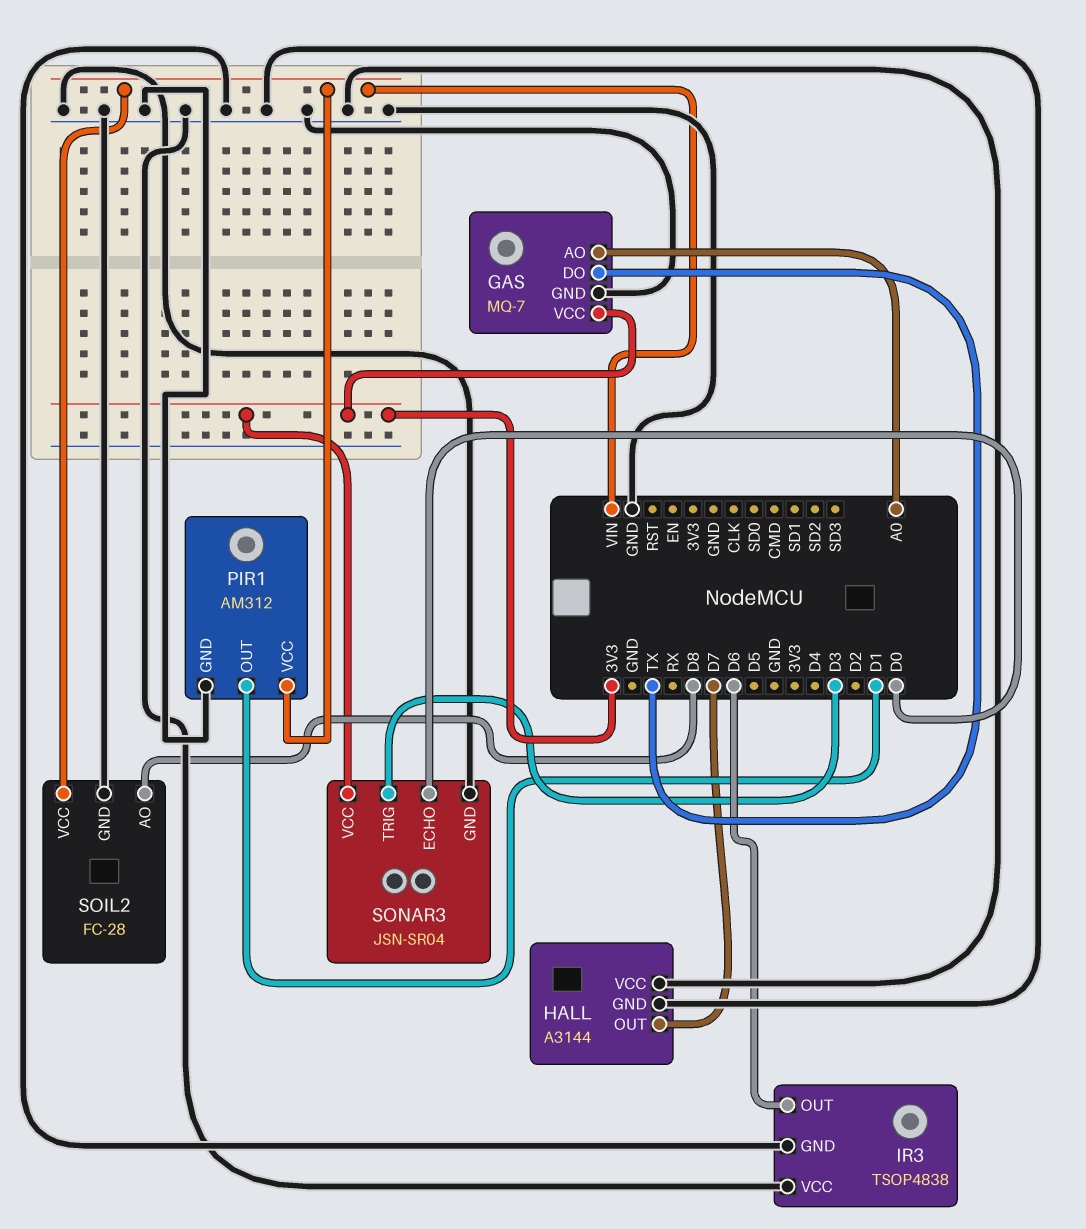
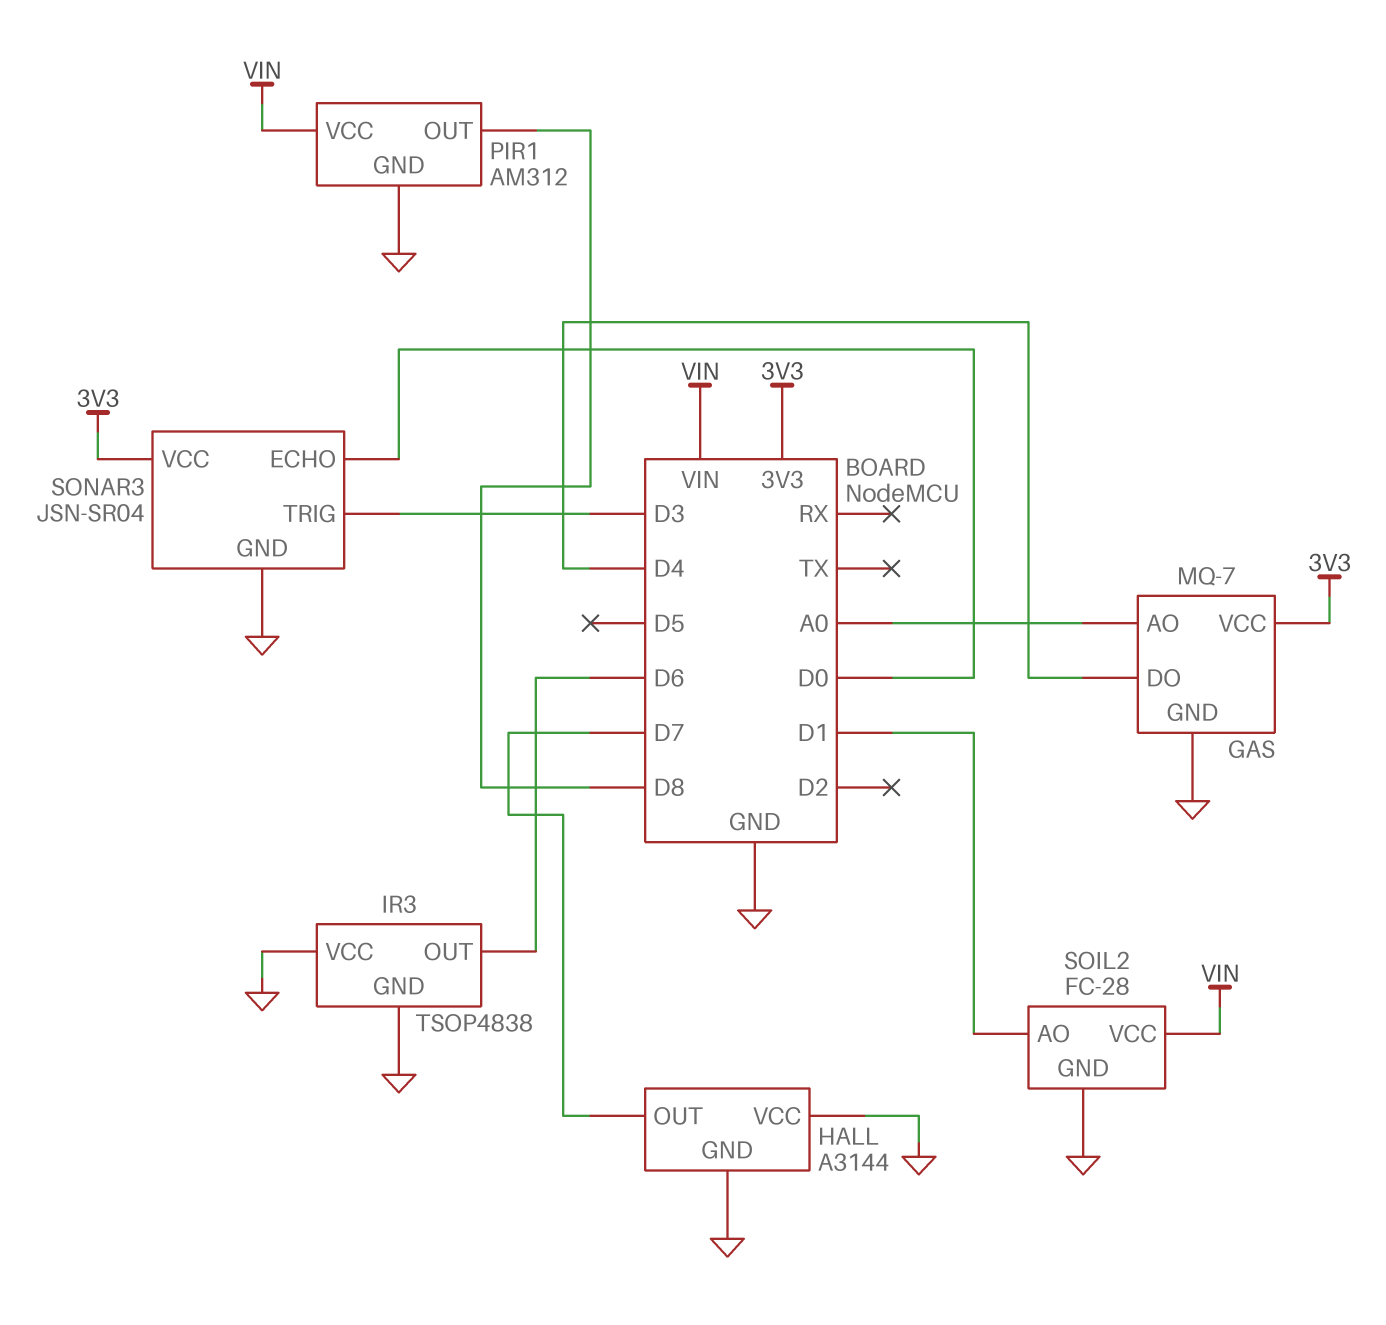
GAS pin DO: TX -> D4
PIR1 pin OUT: D1 -> D8
SOIL2 pin AO: D8 -> D1

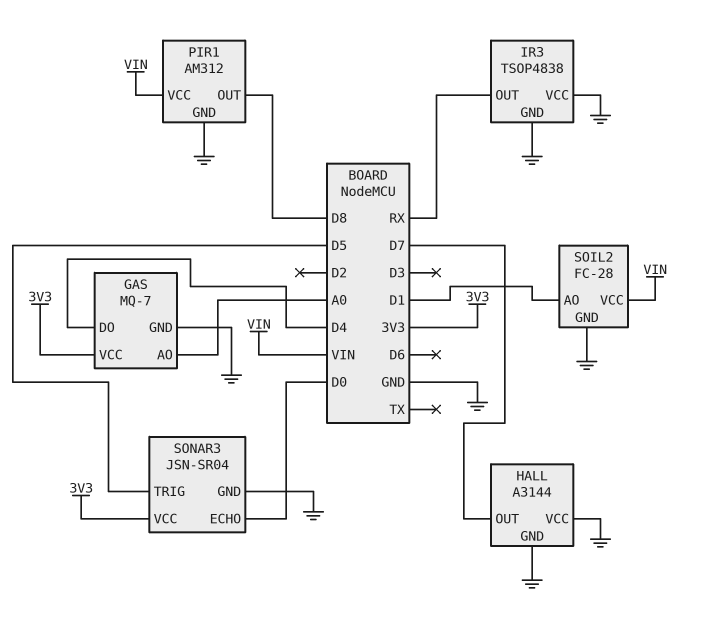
IR3 pin OUT: D6 -> RX
SONAR3 pin TRIG: D3 -> D5

